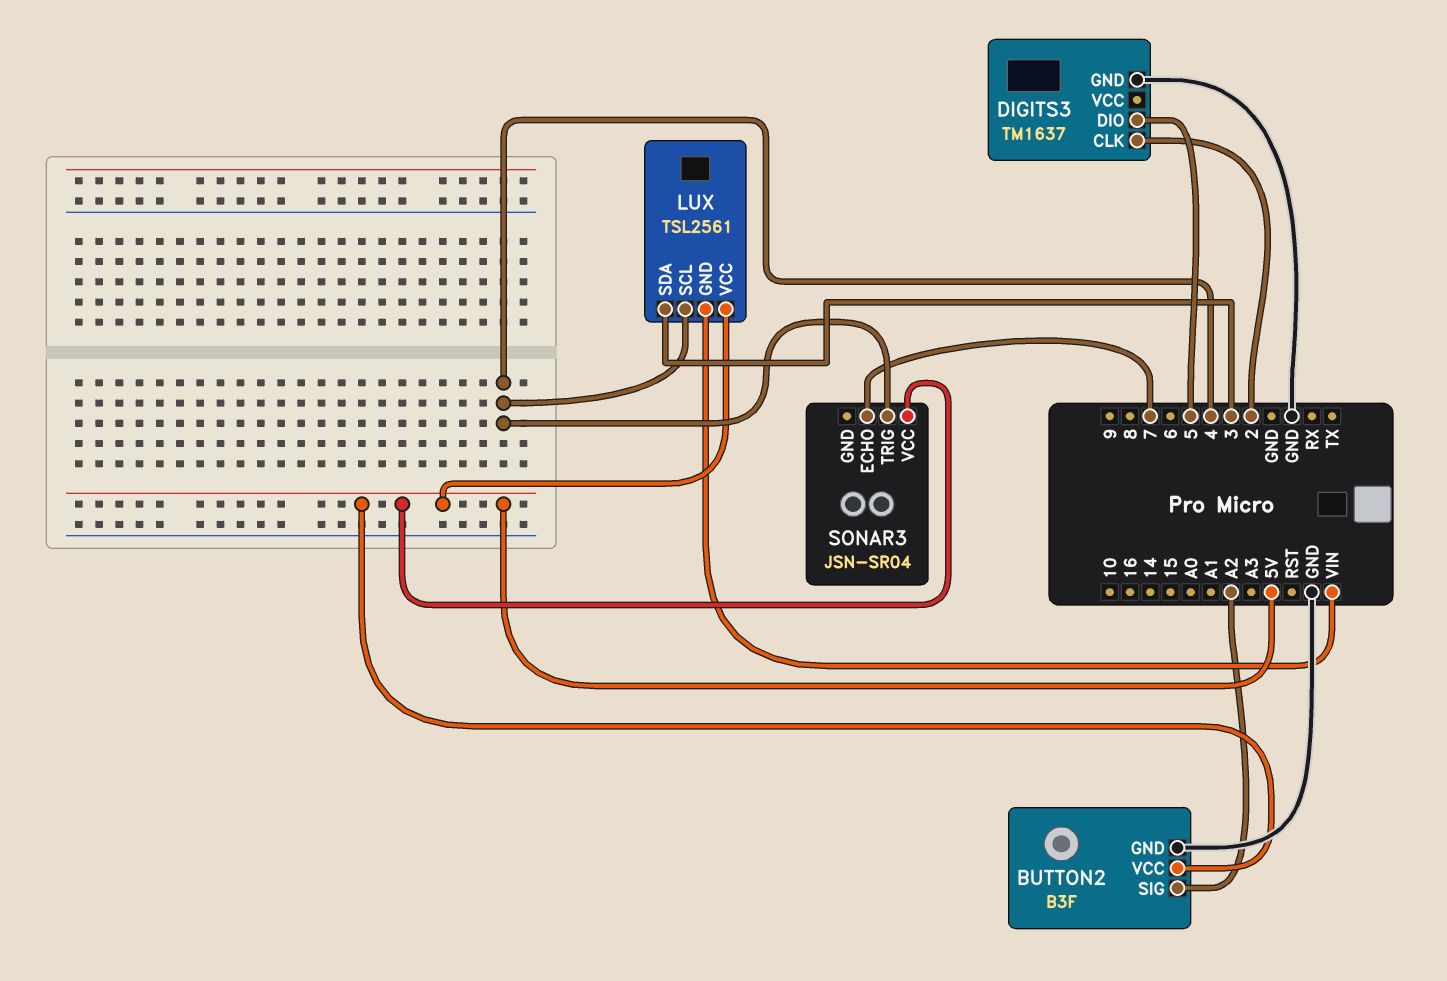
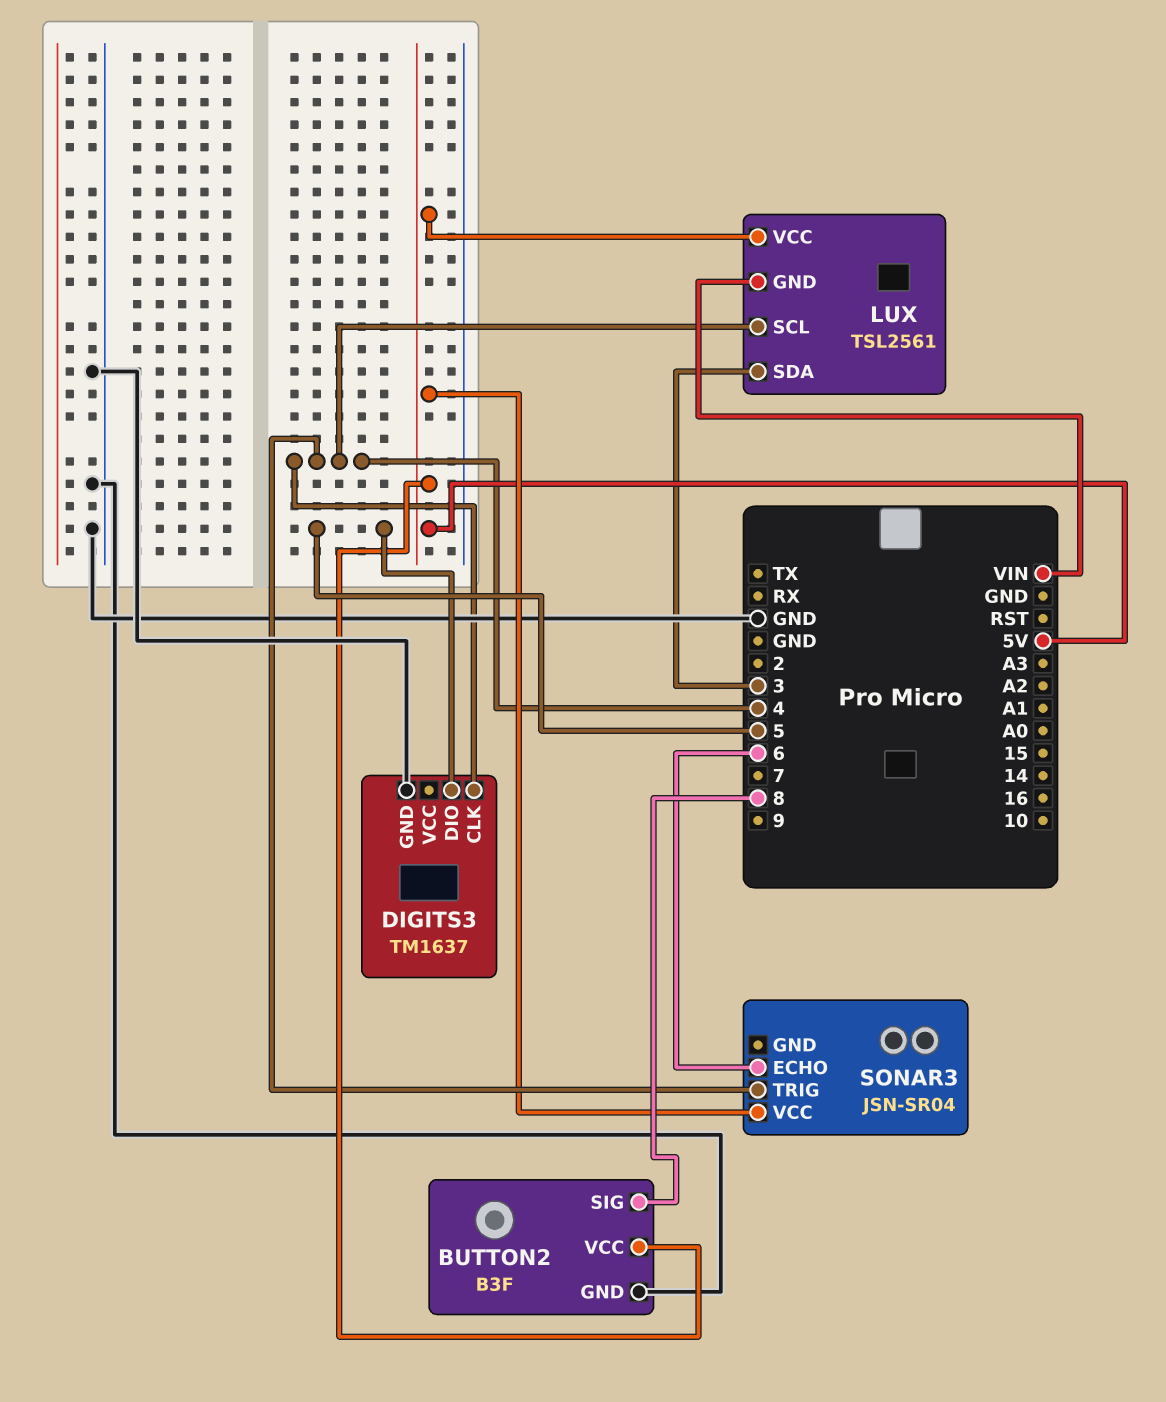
BUTTON2 pin SIG: A2 -> 8
DIGITS3 pin CLK: 2 -> 4
SONAR3 pin ECHO: 7 -> 6

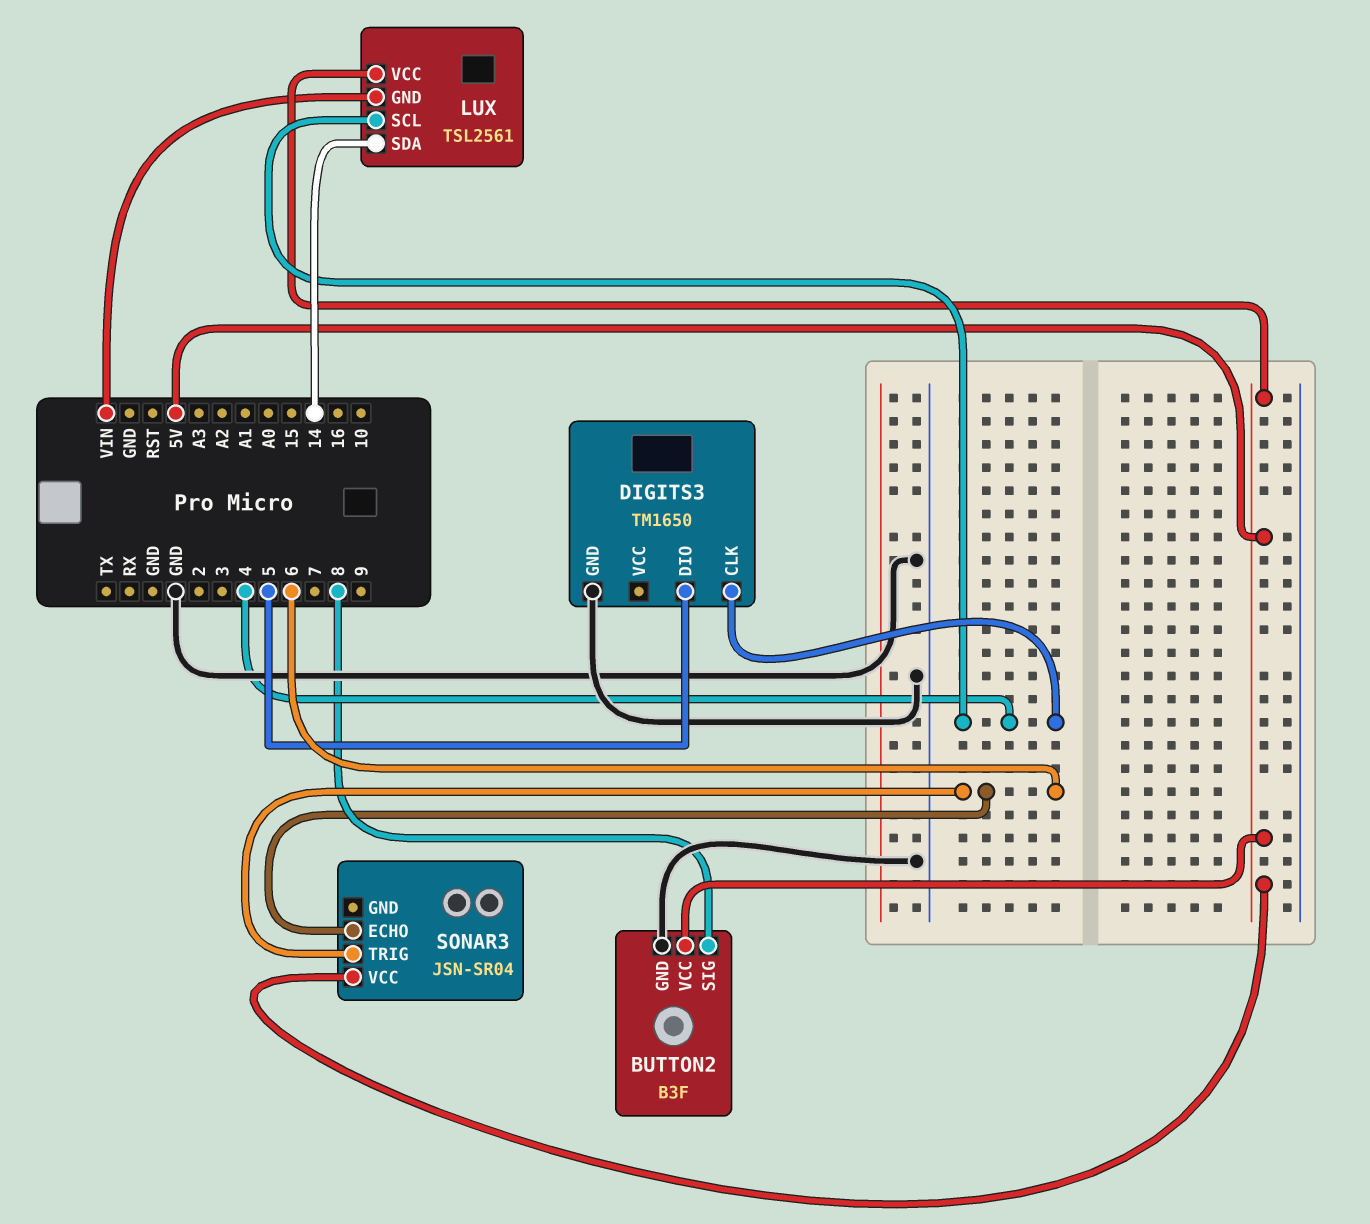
DIGITS3: TM1637 -> TM1650
LUX pin SDA: 3 -> 14
SONAR3 pin TRIG: 4 -> 6

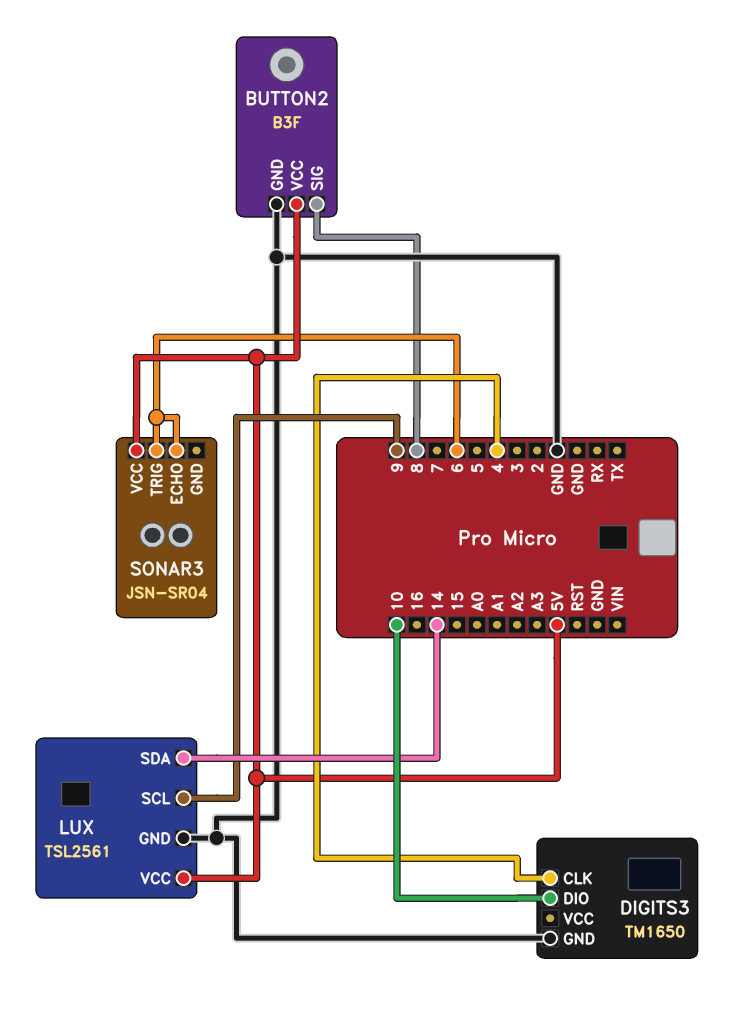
DIGITS3 pin DIO: 5 -> 10
LUX pin GND: VIN -> GND
LUX pin SCL: 4 -> 9

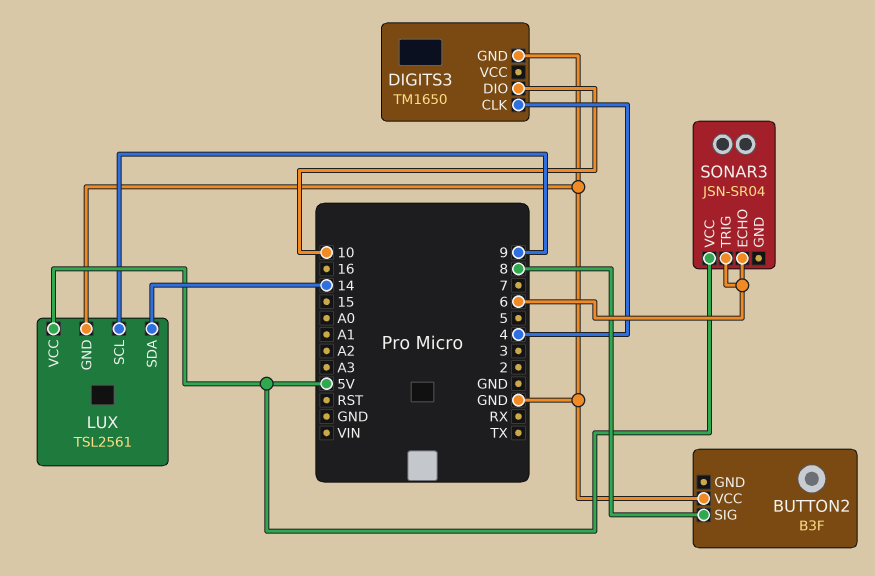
BUTTON2 pin GND: GND -> none
BUTTON2 pin VCC: 5V -> GND

